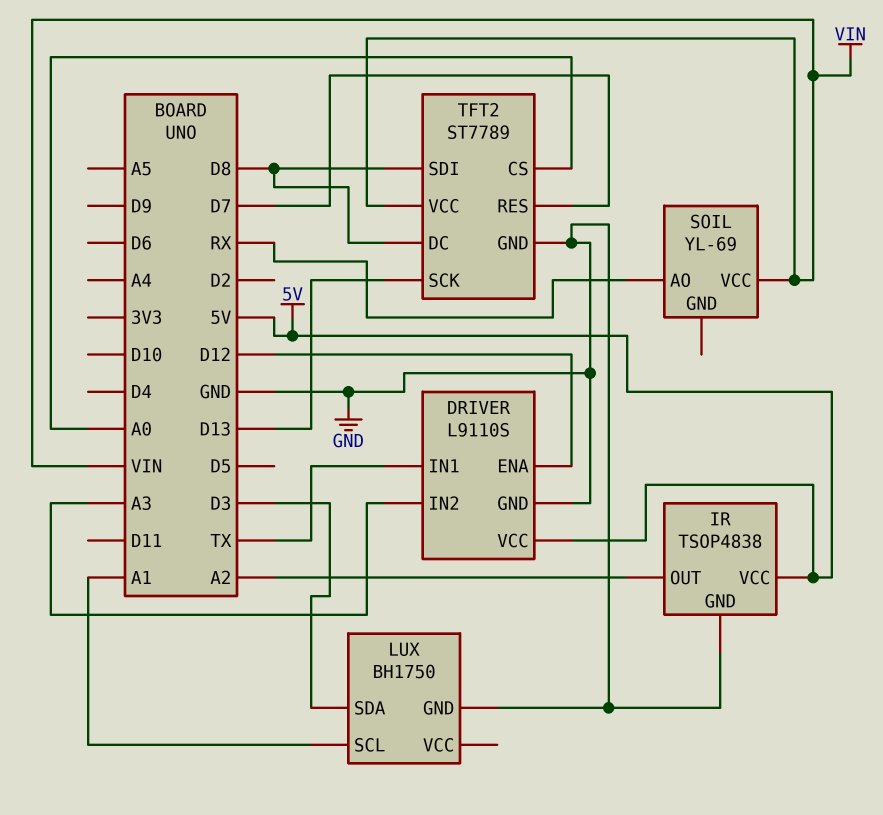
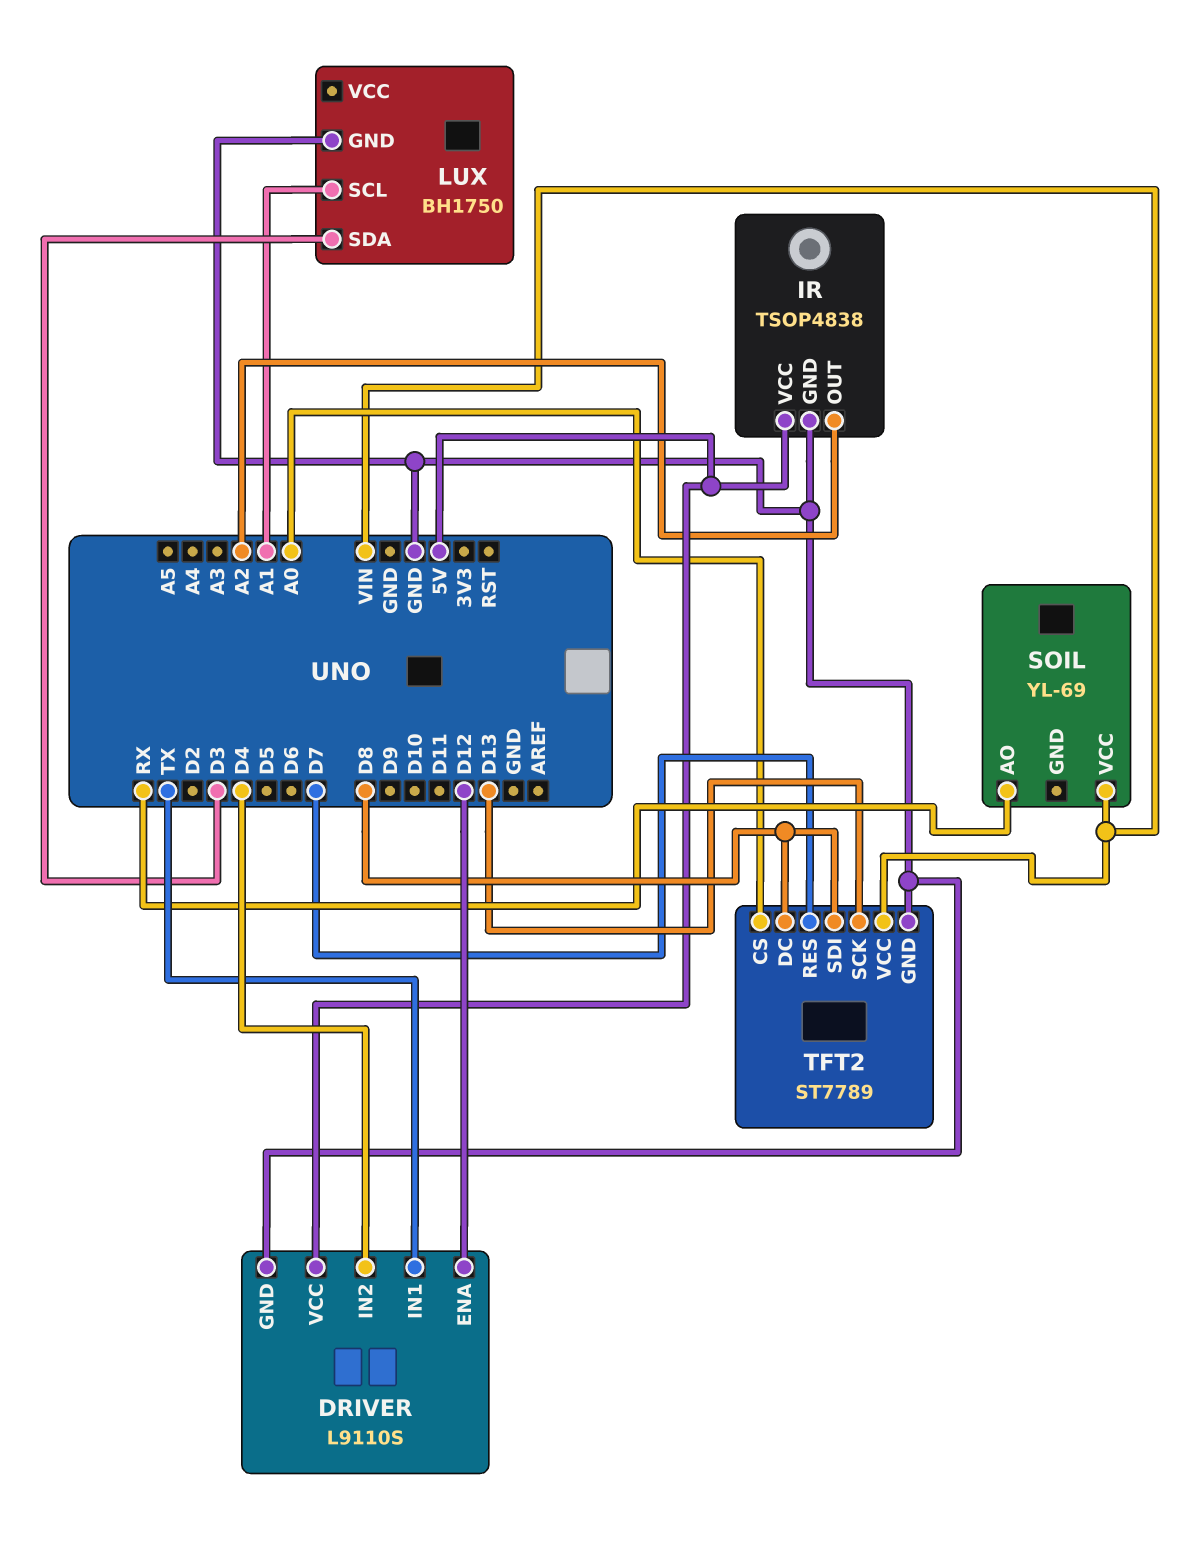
DRIVER pin IN2: A3 -> D4

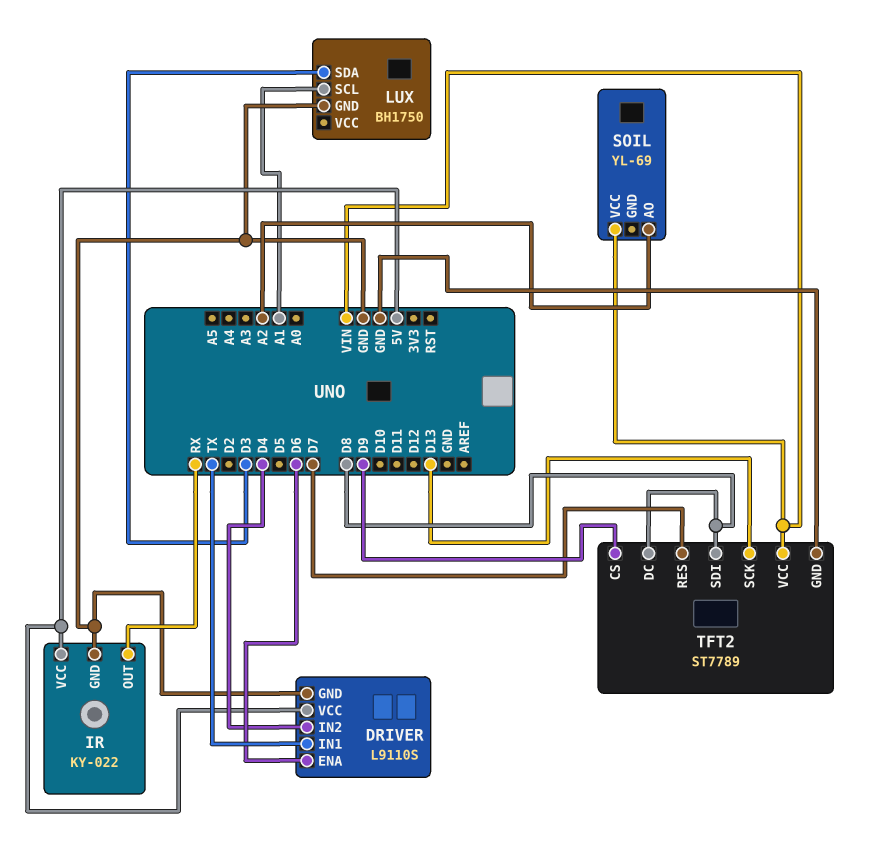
DRIVER pin ENA: D12 -> D6
IR: TSOP4838 -> KY-022
IR pin OUT: A2 -> RX
SOIL pin AO: RX -> A2
TFT2 pin CS: A0 -> D9

